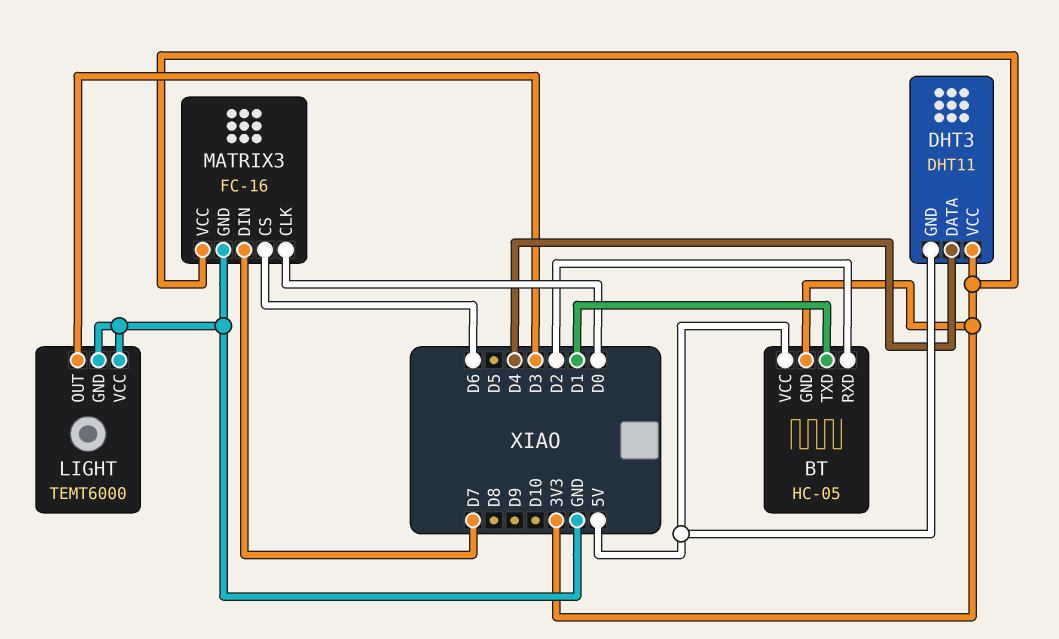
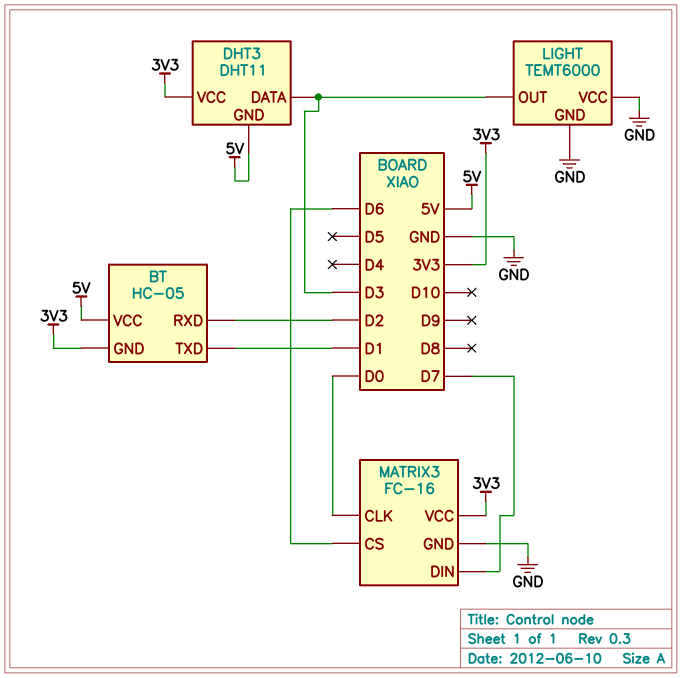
DHT3 pin DATA: D4 -> D3

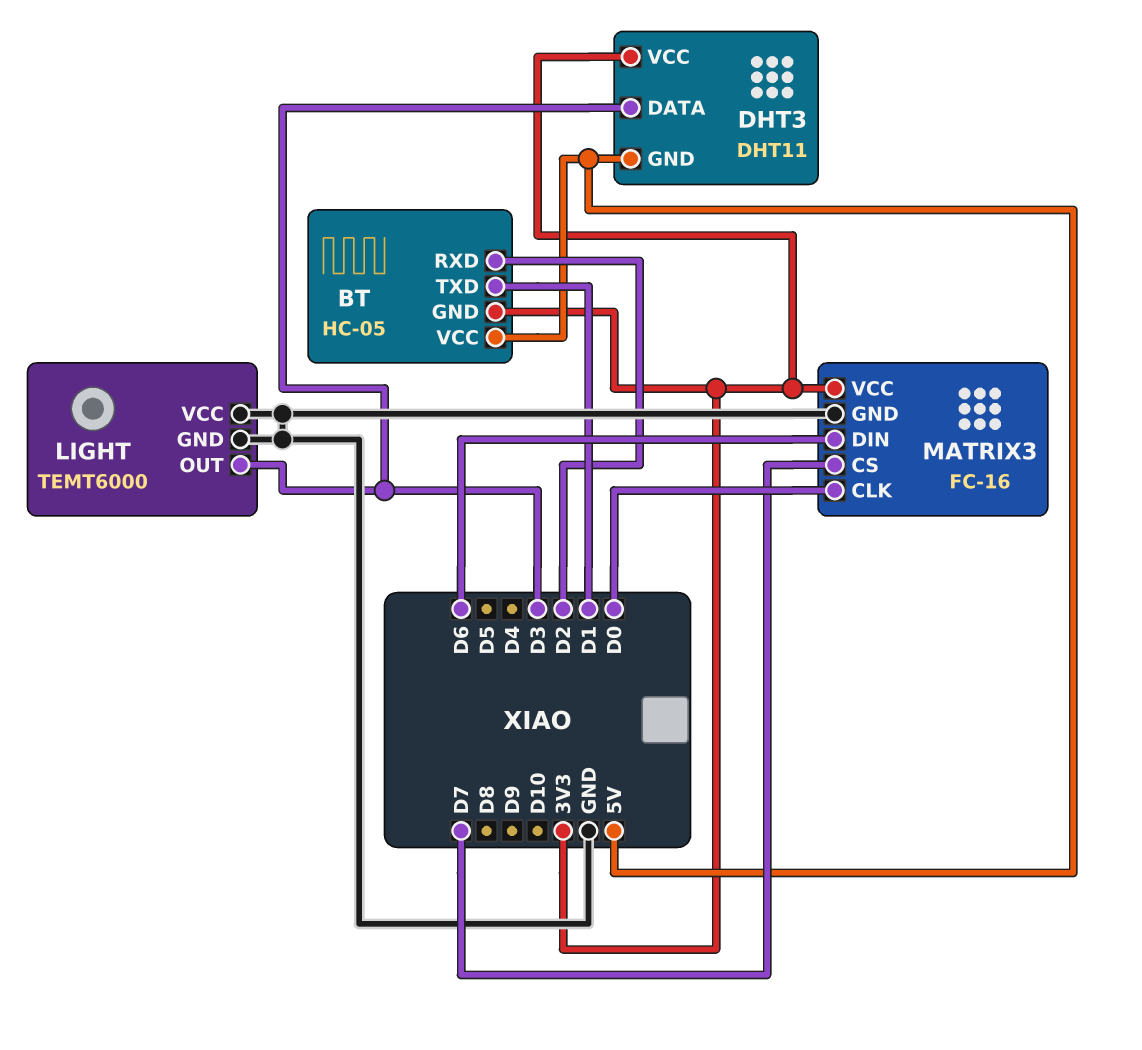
MATRIX3 pin CS: D6 -> D7
MATRIX3 pin DIN: D7 -> D6

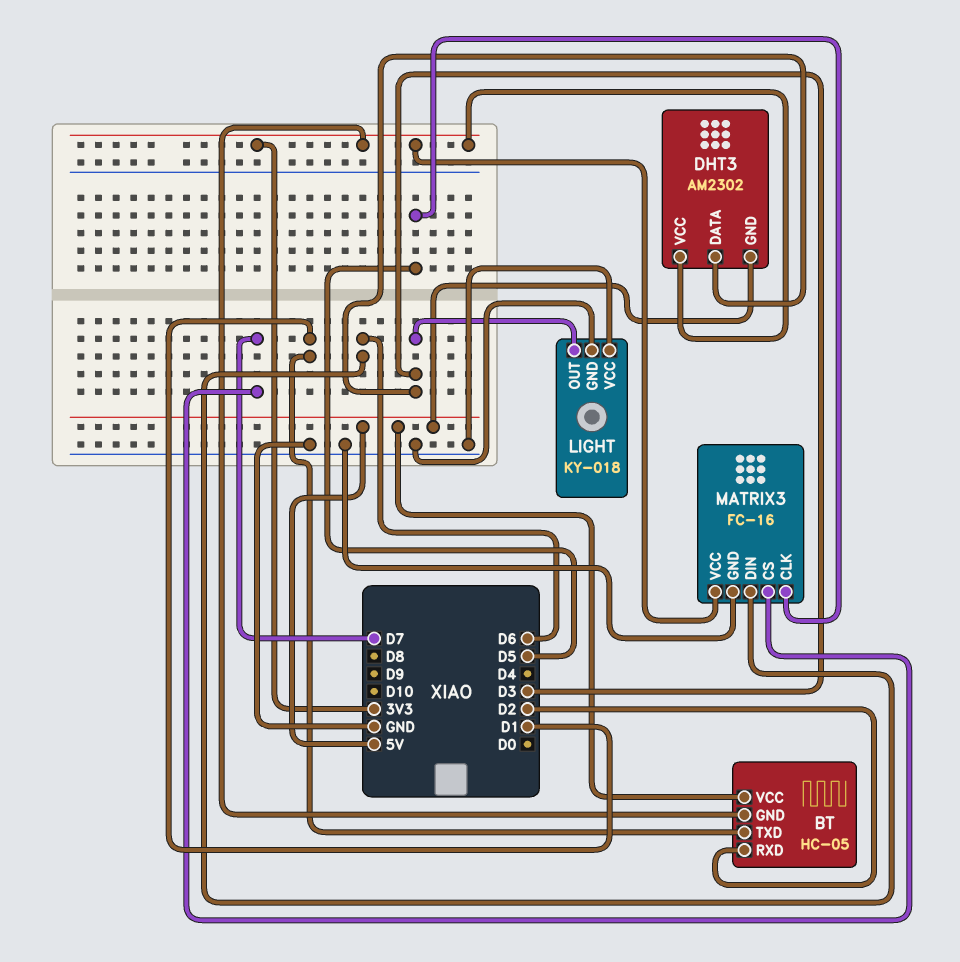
DHT3: DHT11 -> AM2302
LIGHT: TEMT6000 -> KY-018
MATRIX3 pin CLK: D0 -> D5

